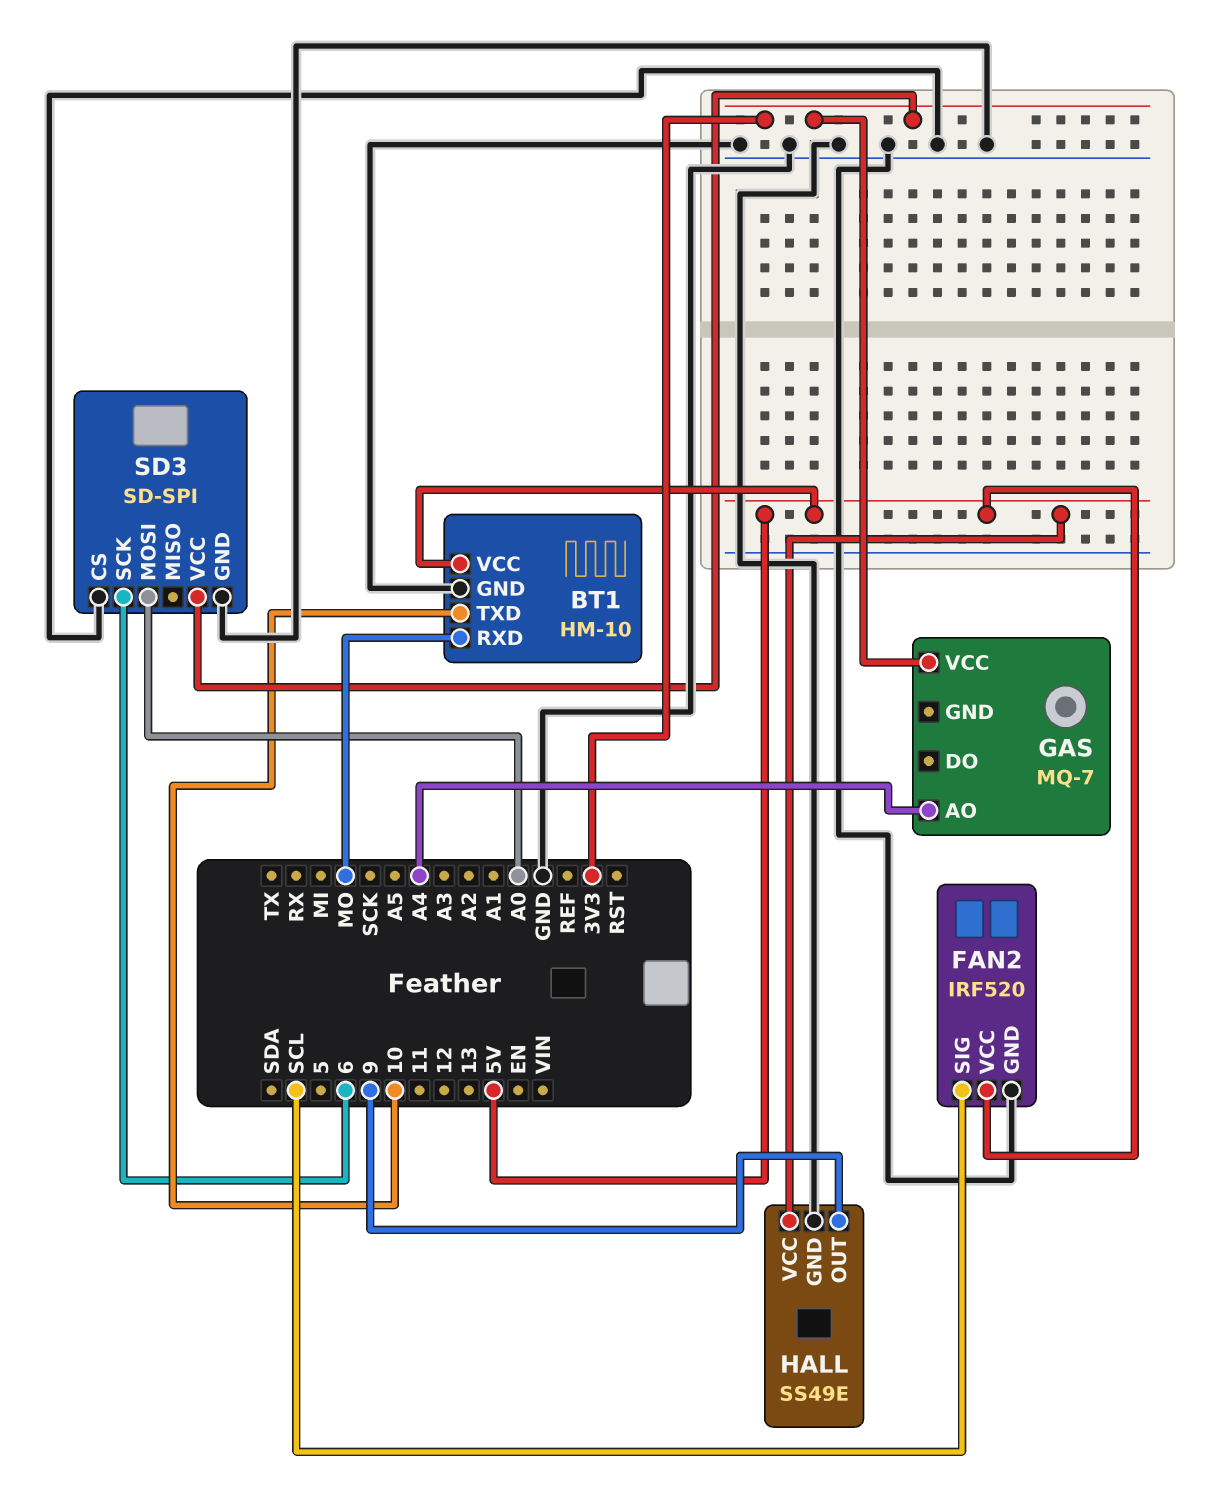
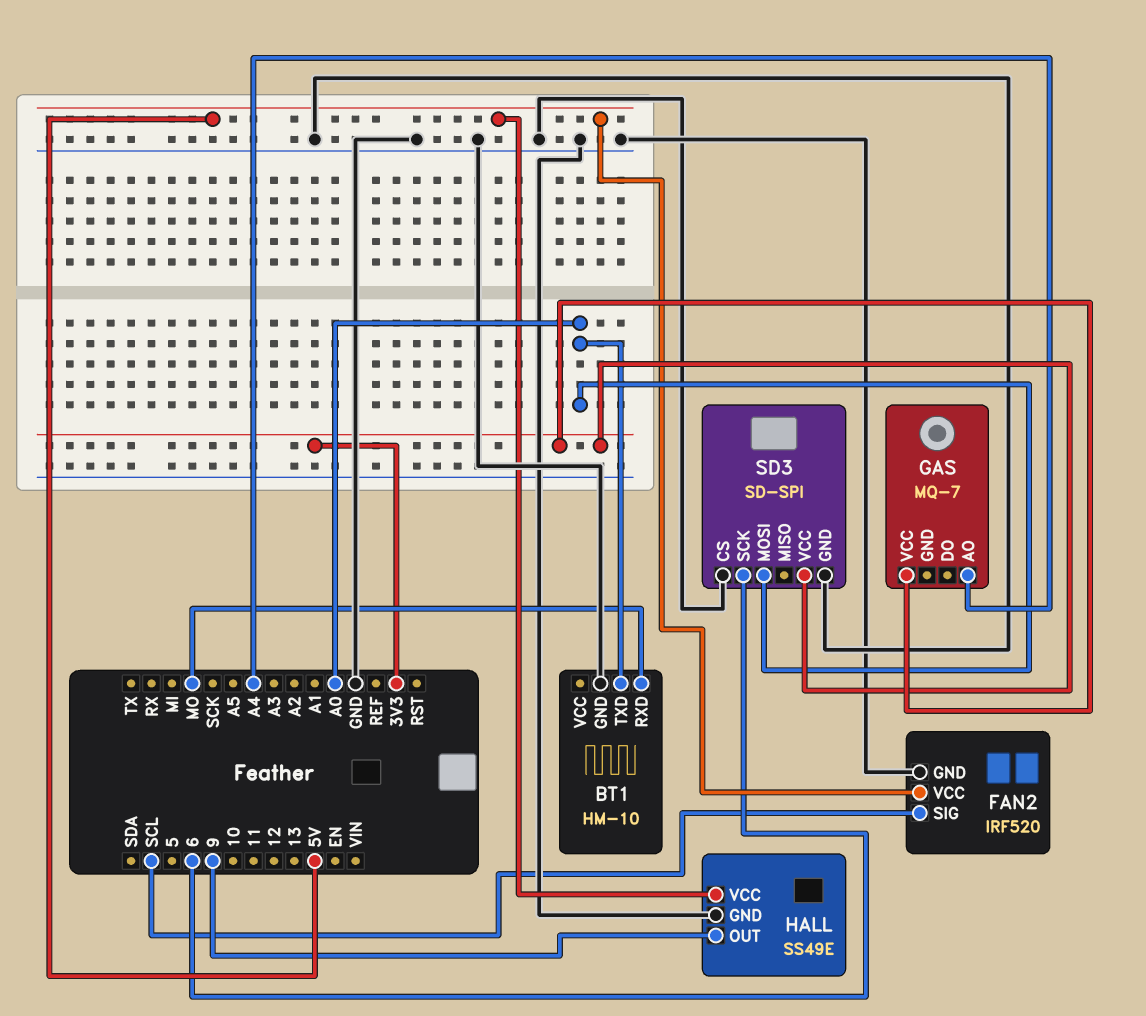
BT1 pin TXD: 10 -> A0
BT1 pin VCC: 5V -> none

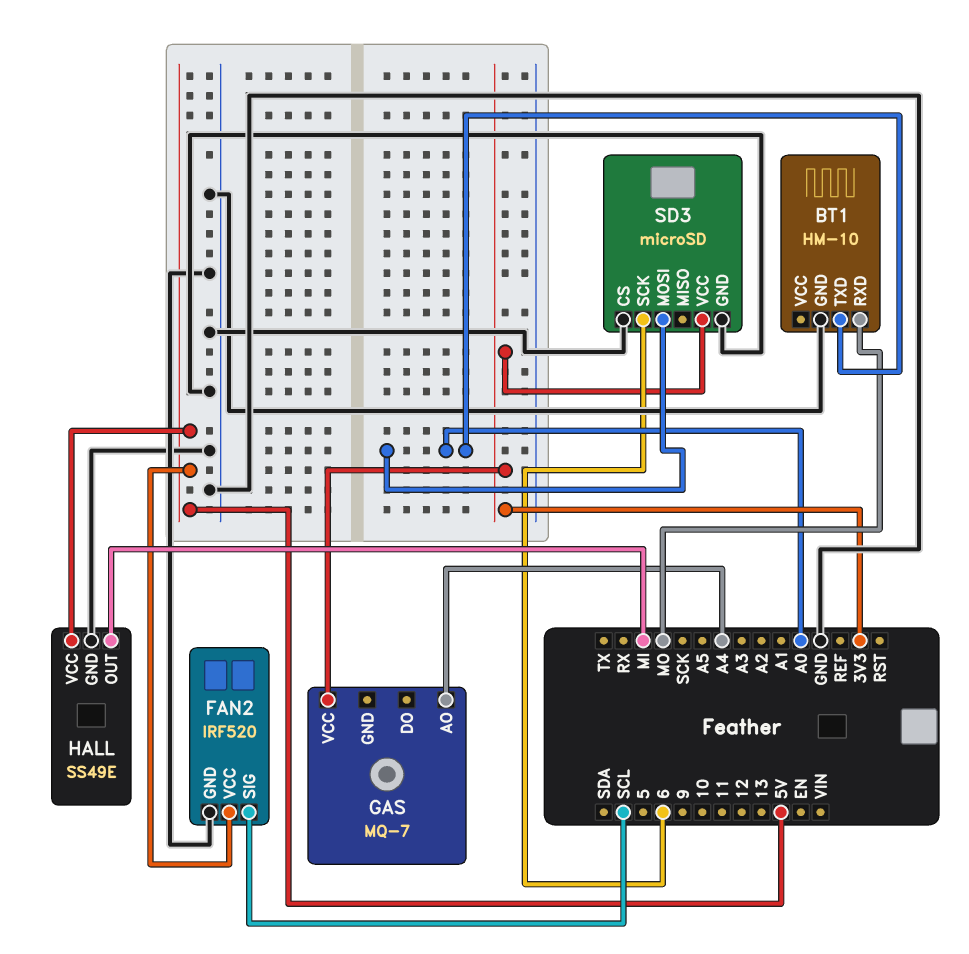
HALL pin OUT: 9 -> MI
SD3: SD-SPI -> microSD

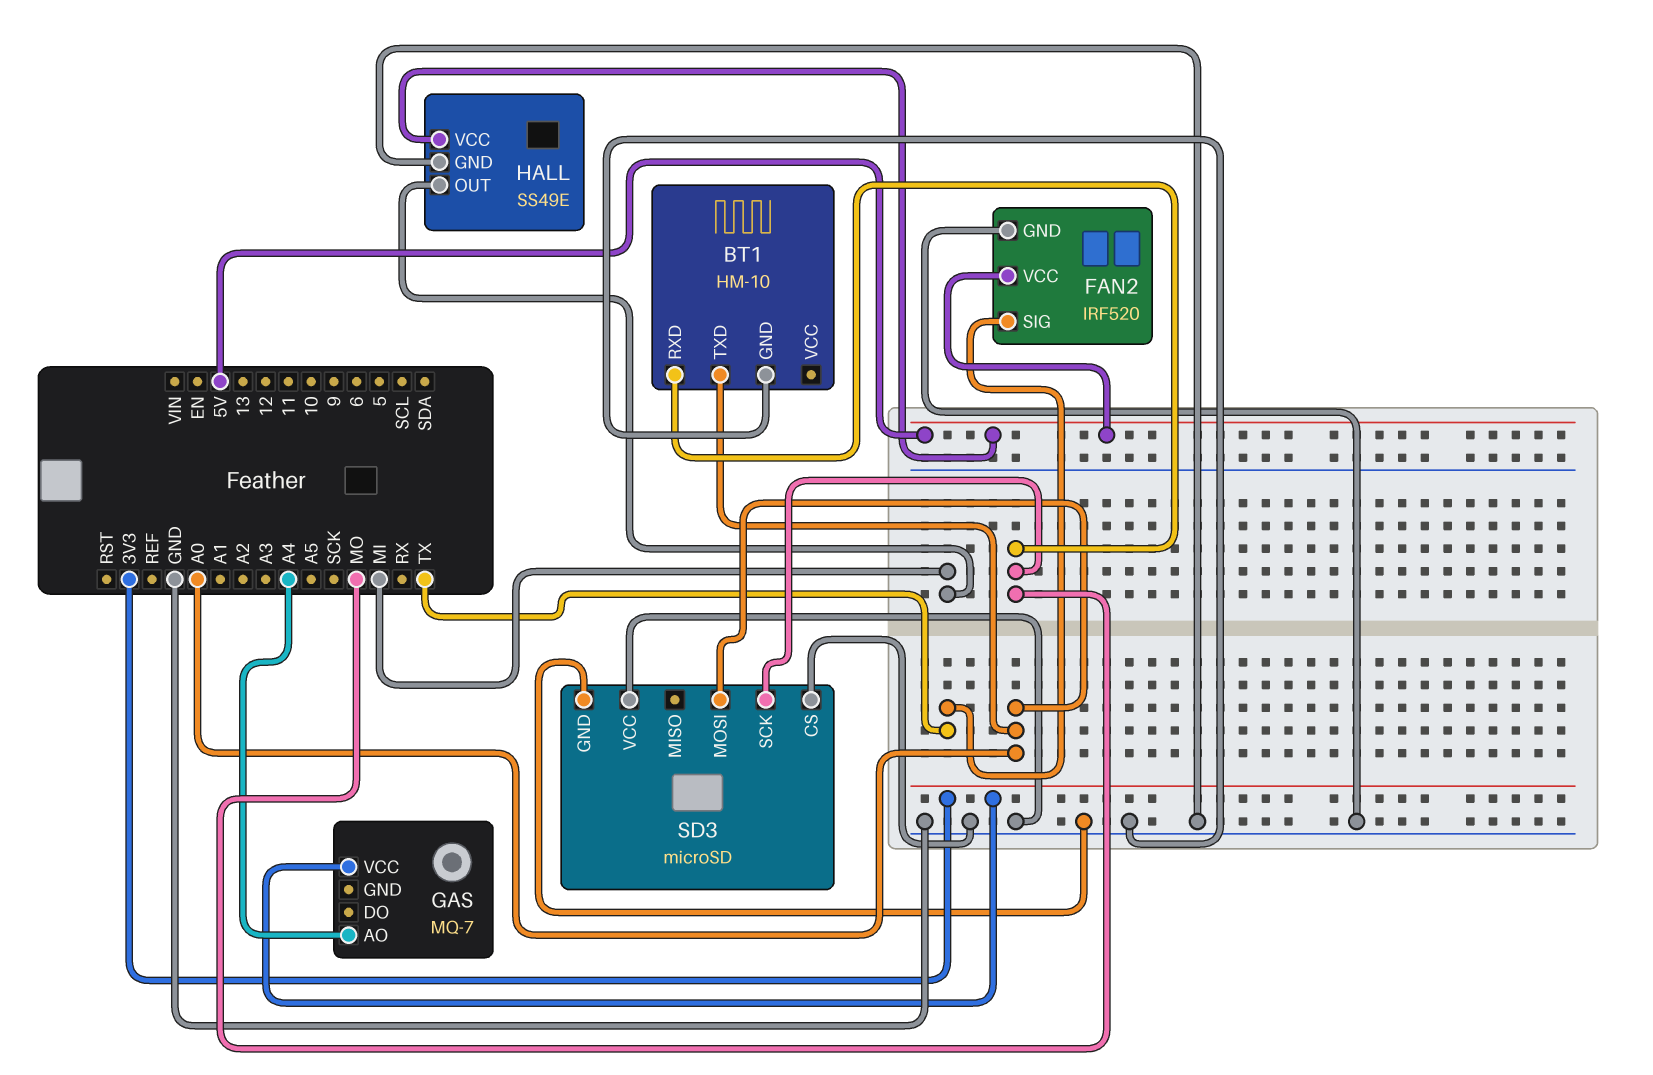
FAN2 pin SIG: SCL -> TX
SD3 pin SCK: 6 -> MO
SD3 pin VCC: 3V3 -> GND

